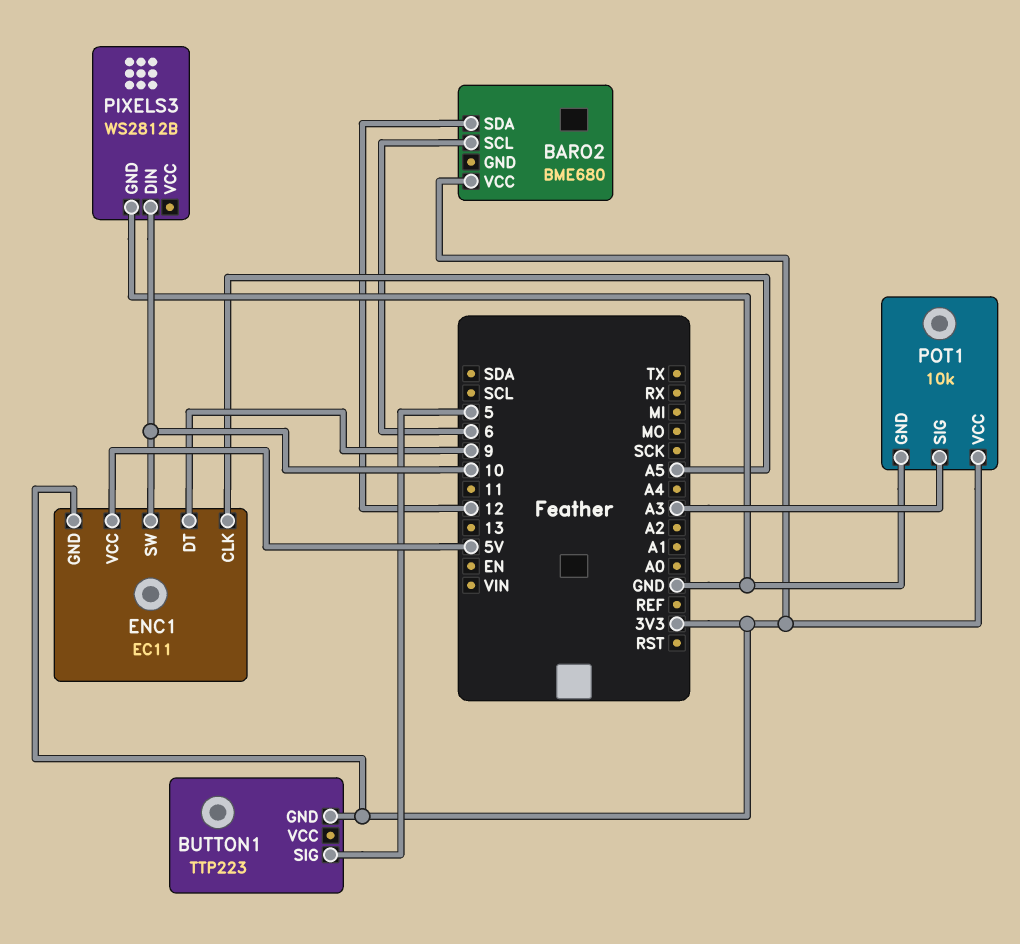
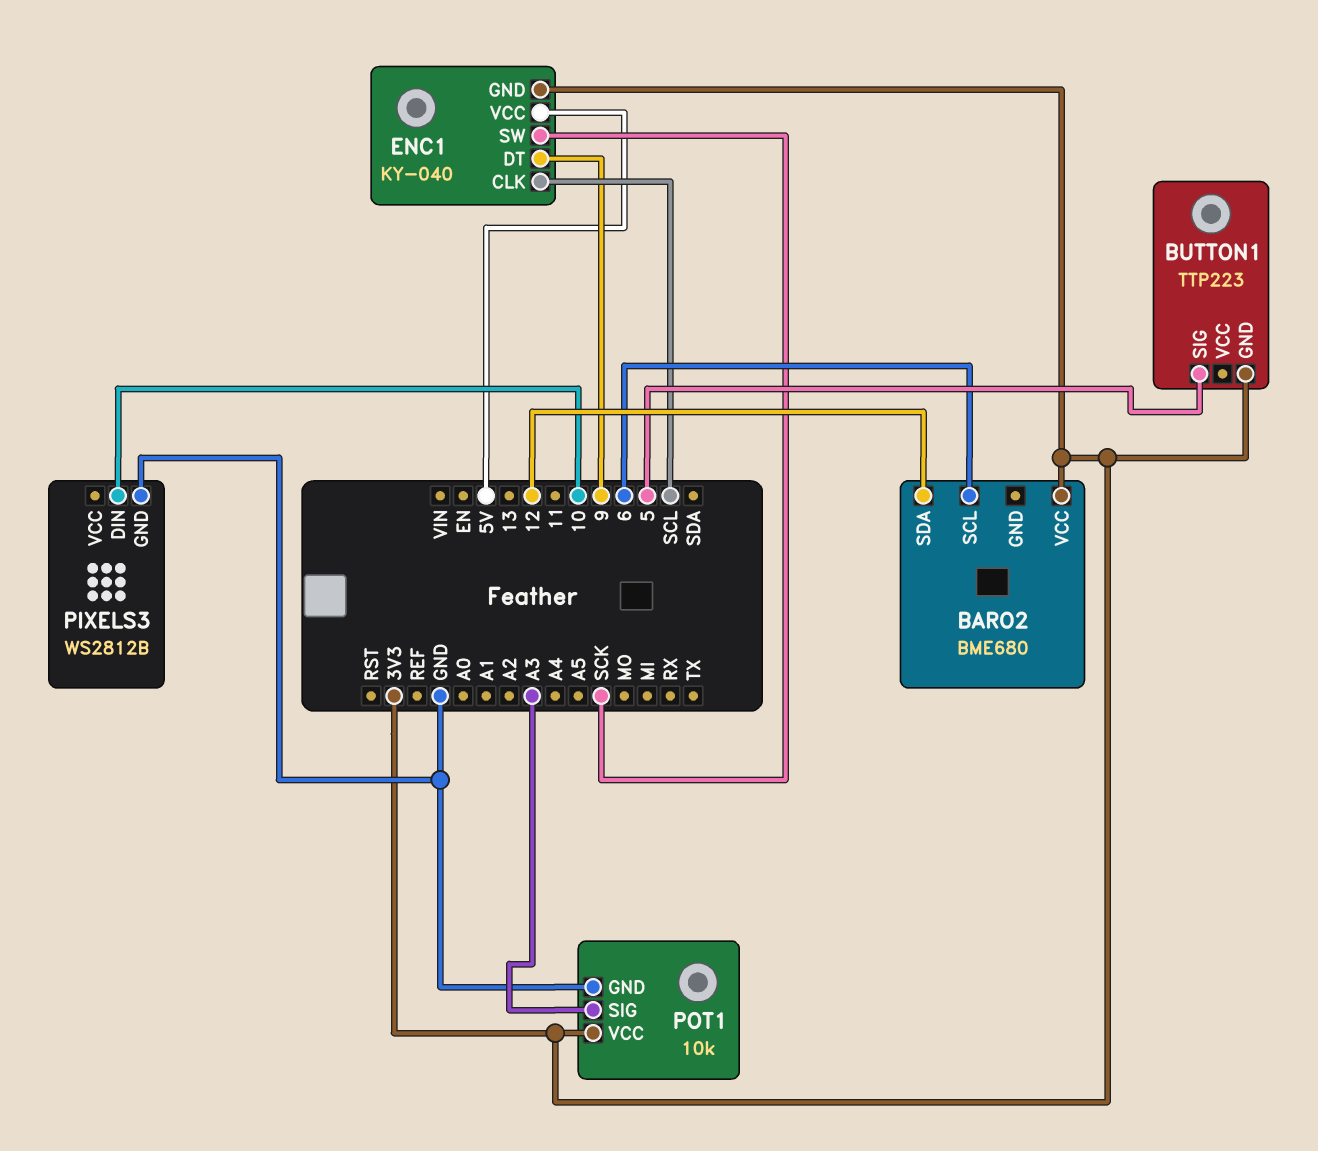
ENC1: EC11 -> KY-040
ENC1 pin CLK: A5 -> SCL
ENC1 pin SW: 10 -> SCK

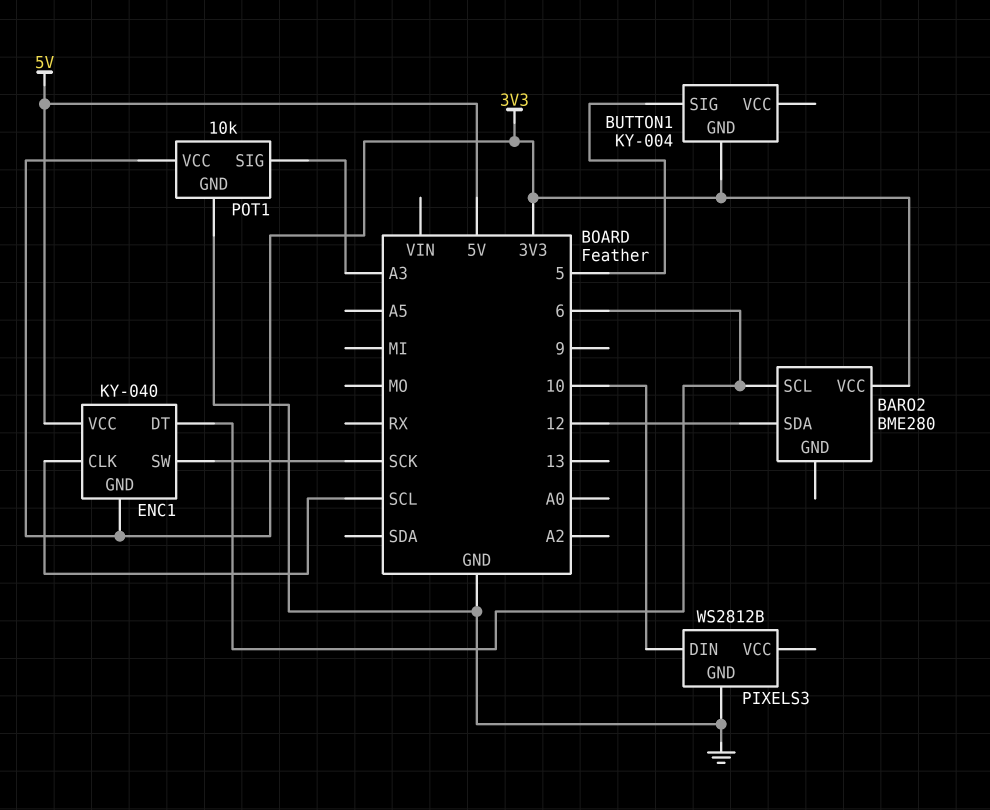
BARO2: BME680 -> BME280
BUTTON1: TTP223 -> KY-004
ENC1 pin DT: 9 -> 6

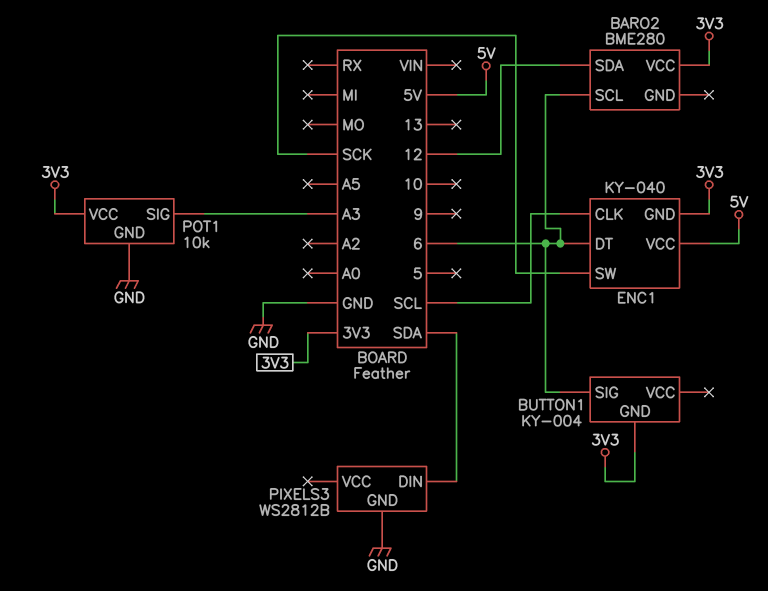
BUTTON1 pin SIG: 5 -> 6
PIXELS3 pin DIN: 10 -> SDA

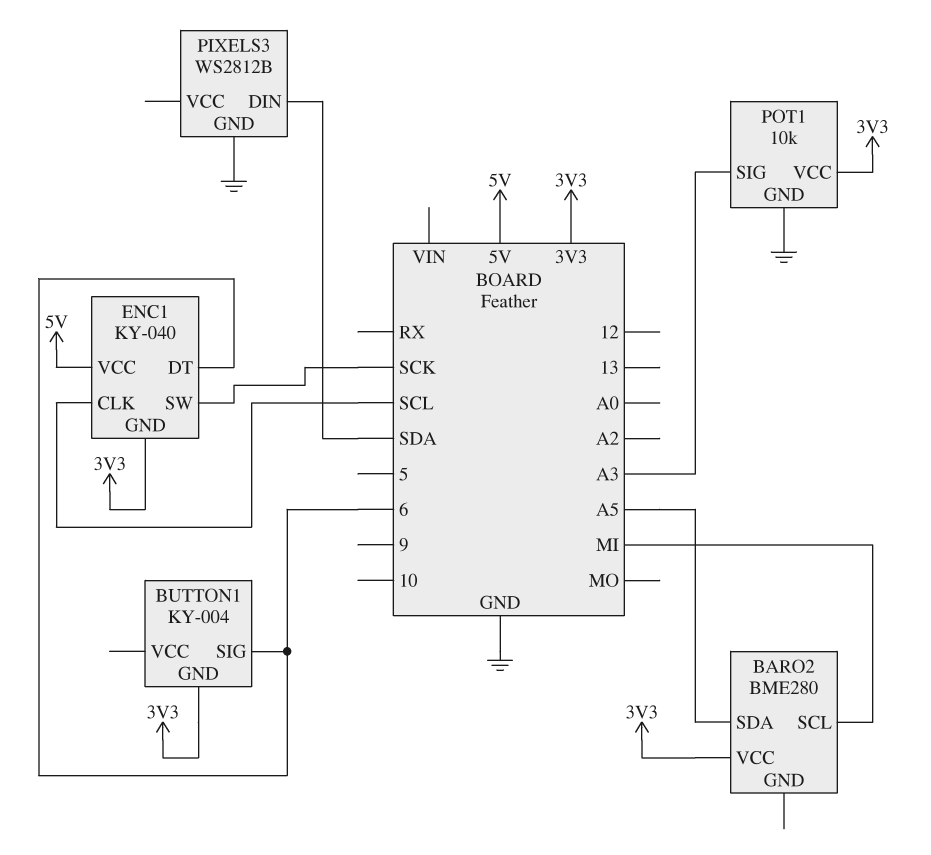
BARO2 pin SCL: 6 -> MI
BARO2 pin SDA: 12 -> A5

